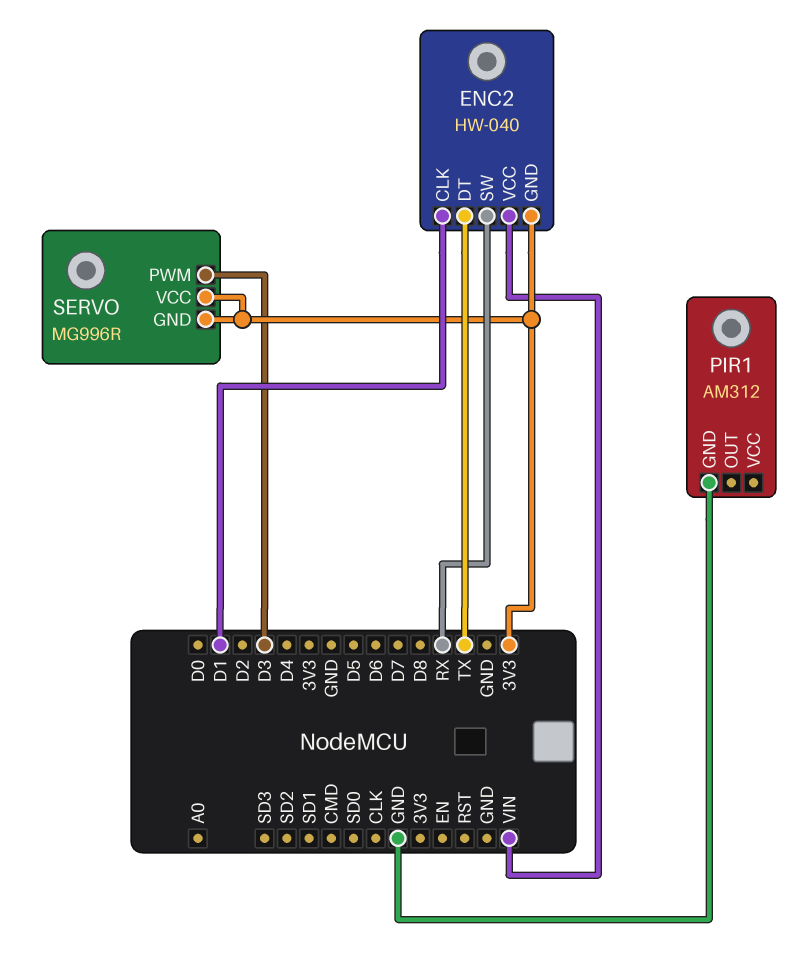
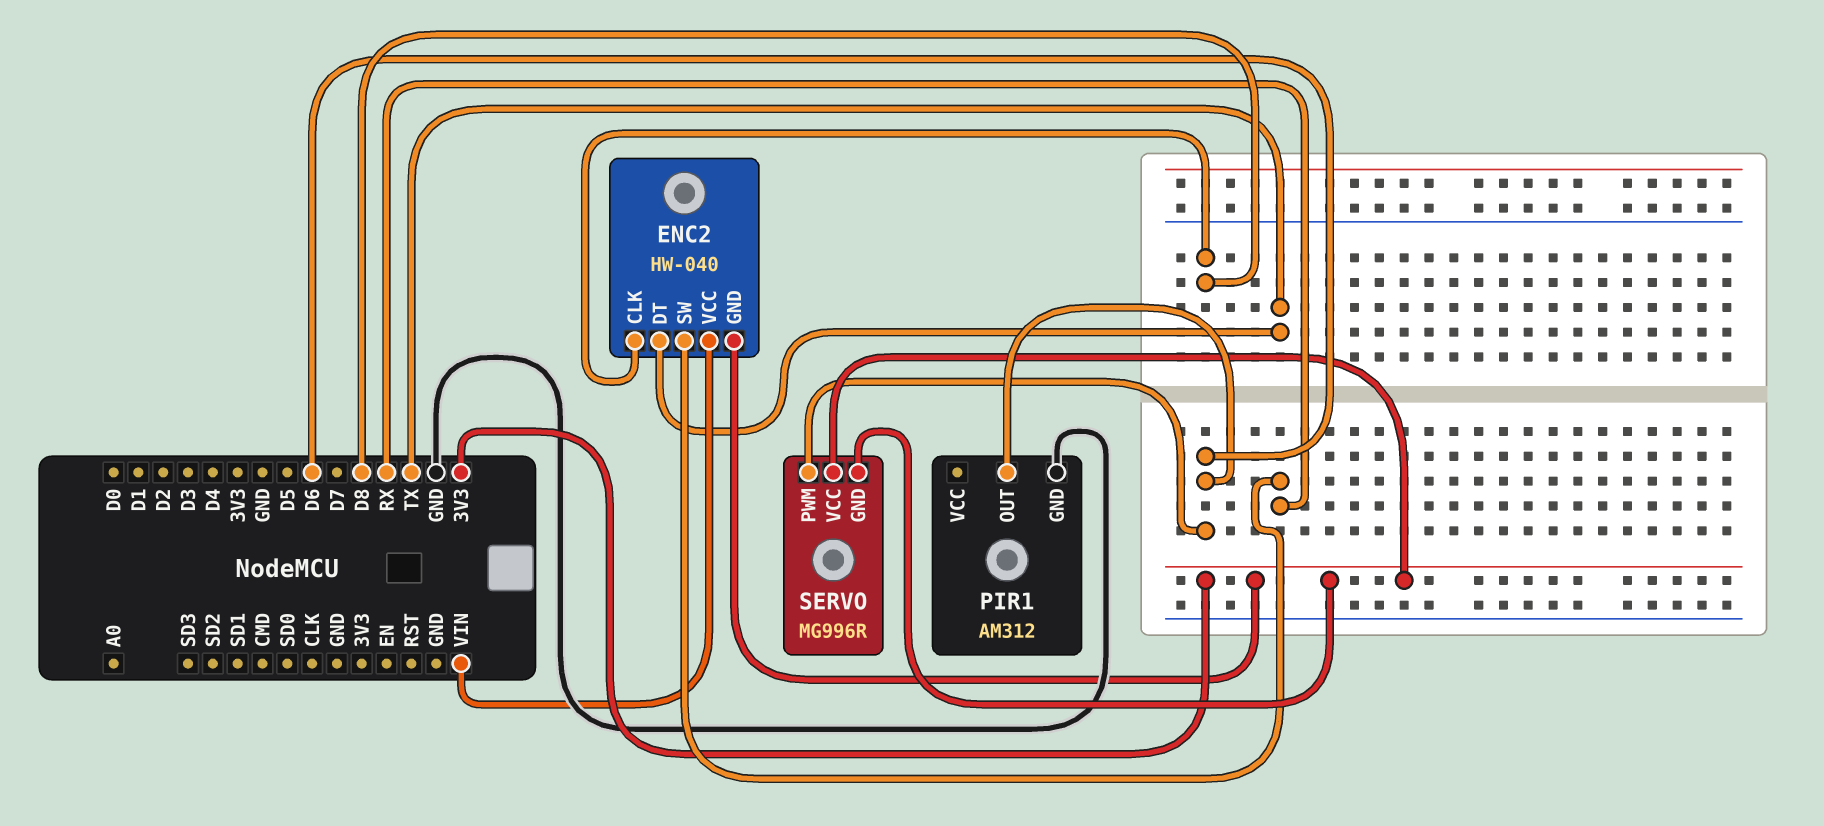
ENC2 pin CLK: D1 -> D8
PIR1 pin OUT: none -> D6
SERVO pin PWM: D3 -> D6

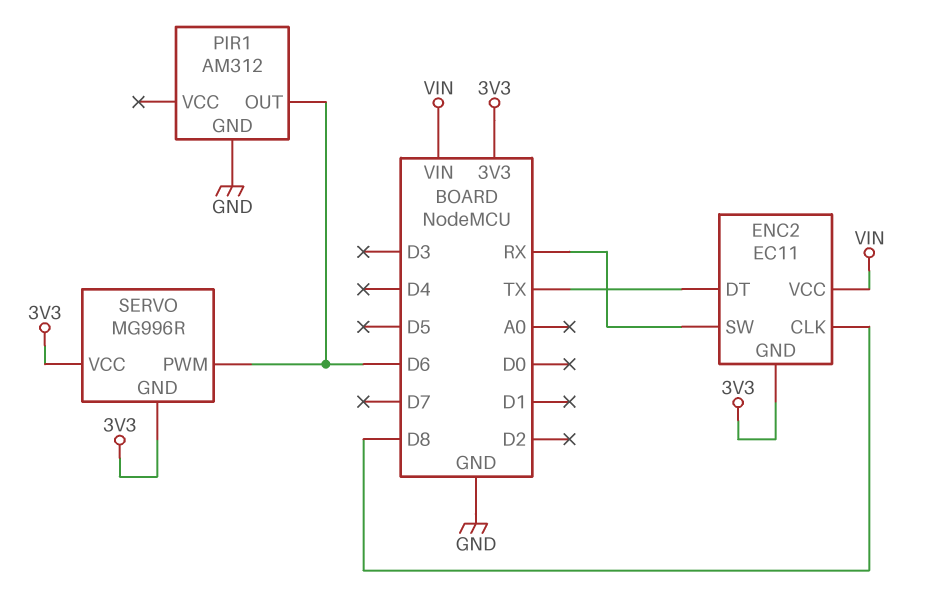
ENC2: HW-040 -> EC11

